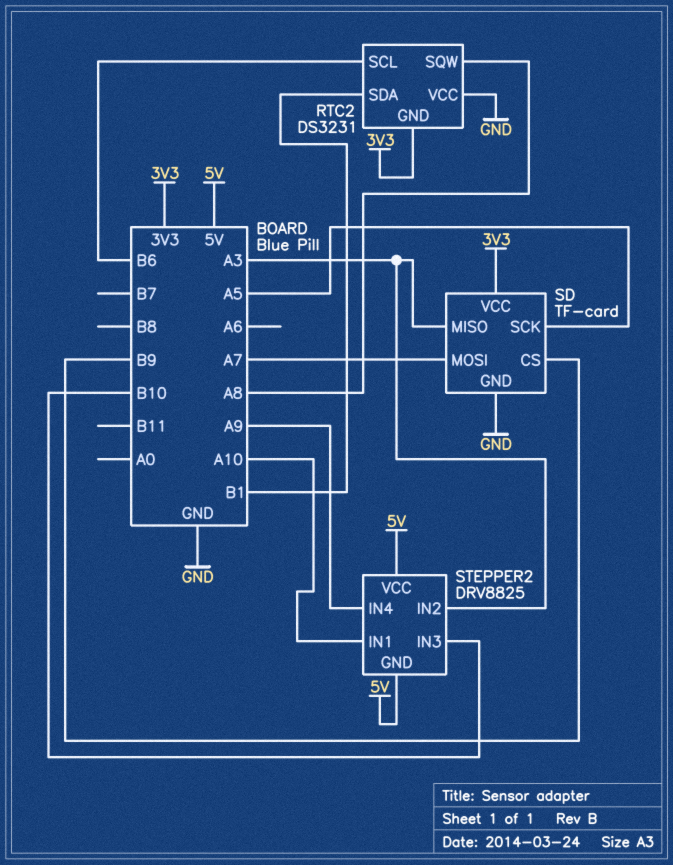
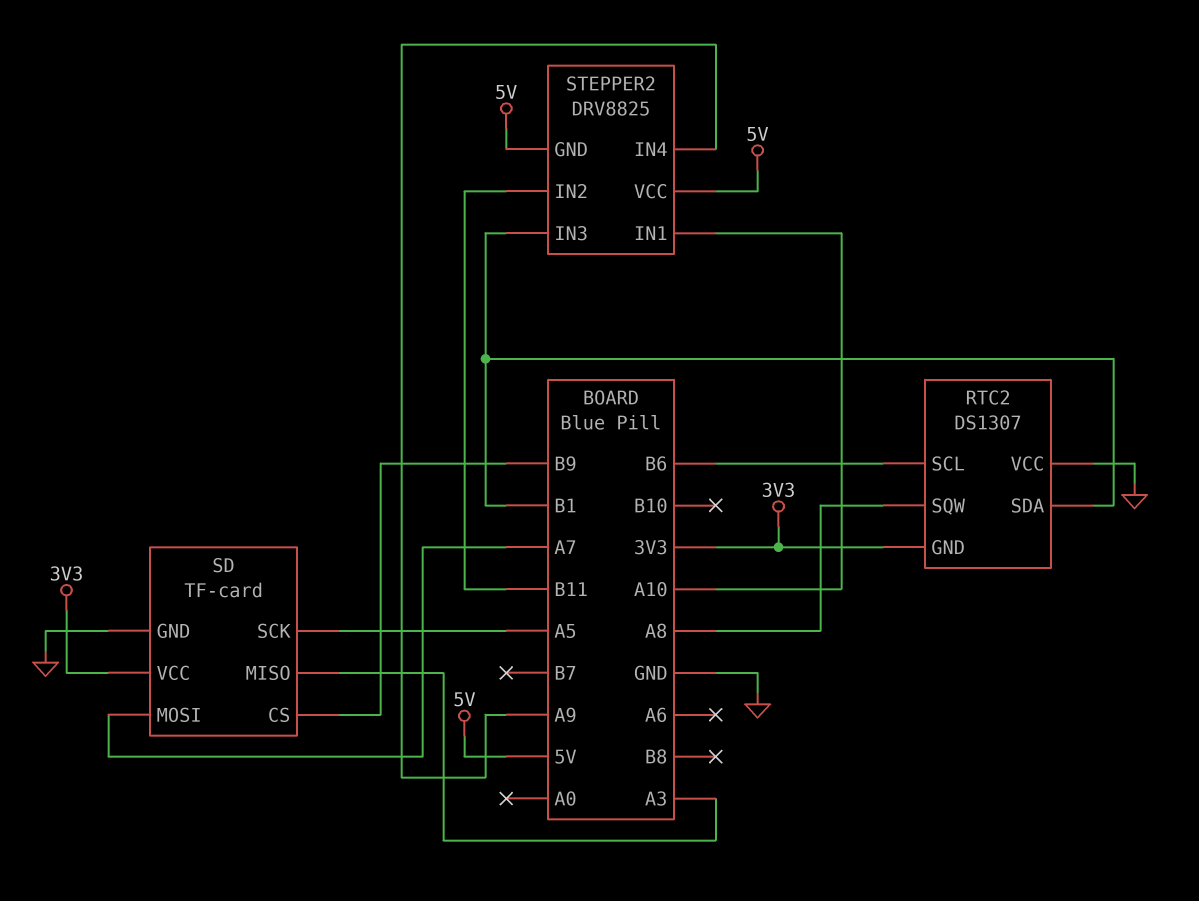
RTC2: DS3231 -> DS1307
STEPPER2 pin IN2: A3 -> B11
STEPPER2 pin IN3: B10 -> B1

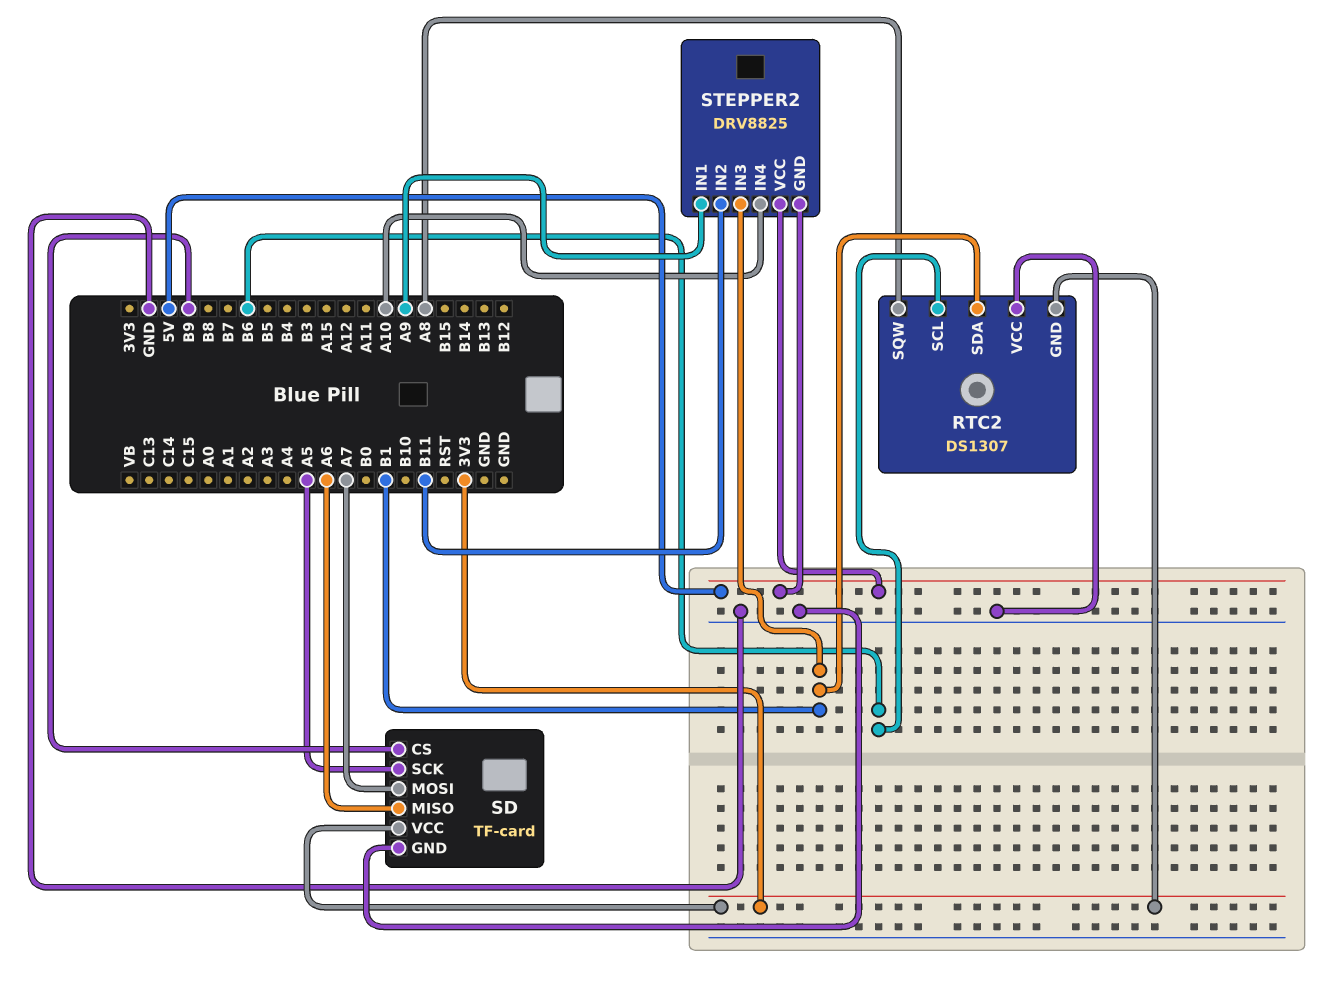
SD pin MISO: A3 -> A6
STEPPER2 pin IN1: A10 -> A9
STEPPER2 pin IN4: A9 -> A10

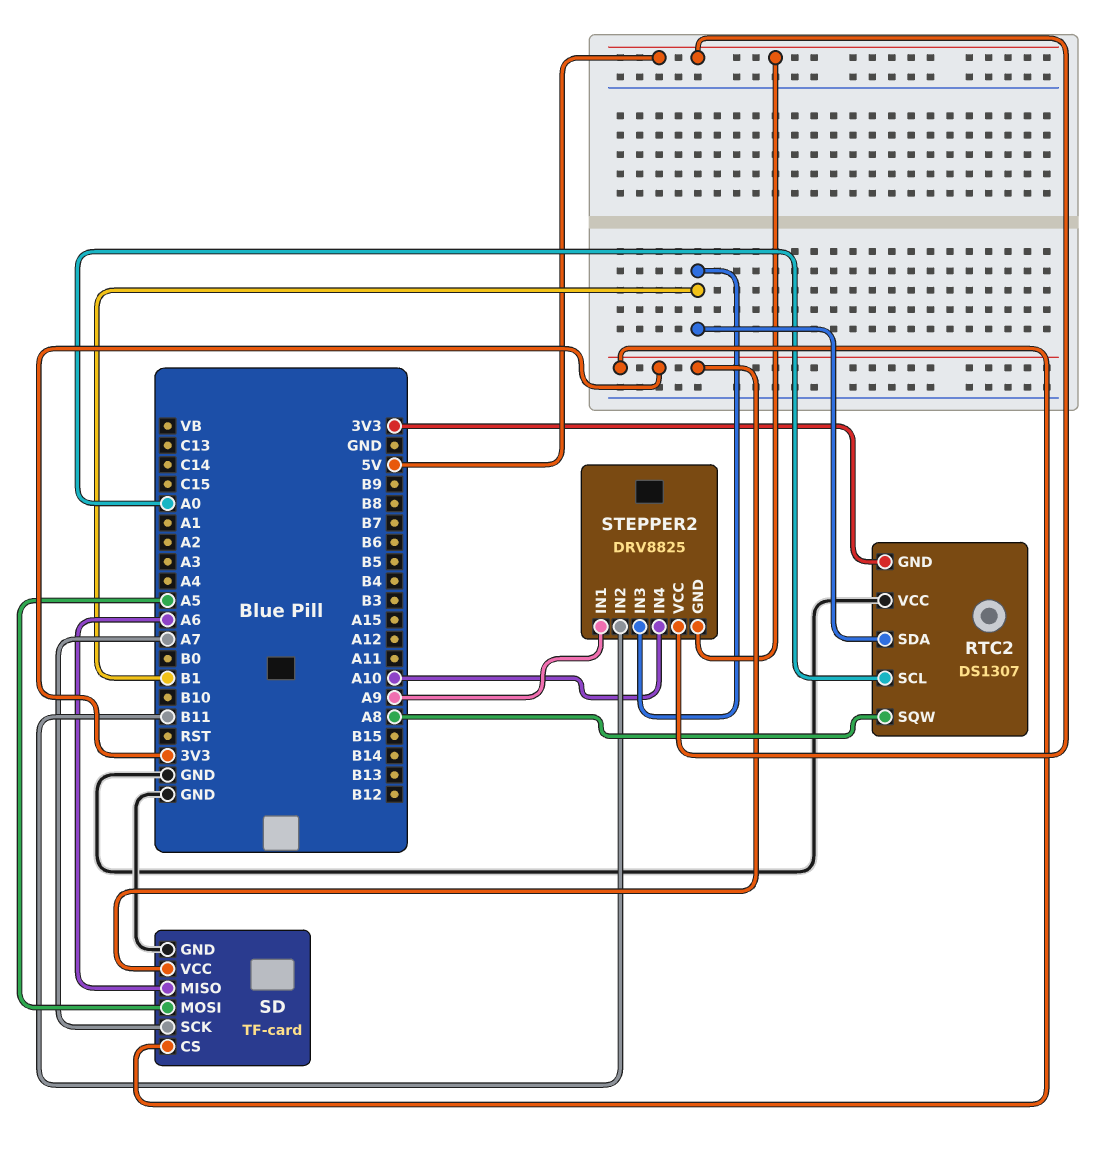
RTC2 pin SCL: B6 -> A0
SD pin CS: B9 -> 3V3
SD pin MOSI: A7 -> A5
SD pin SCK: A5 -> A7

